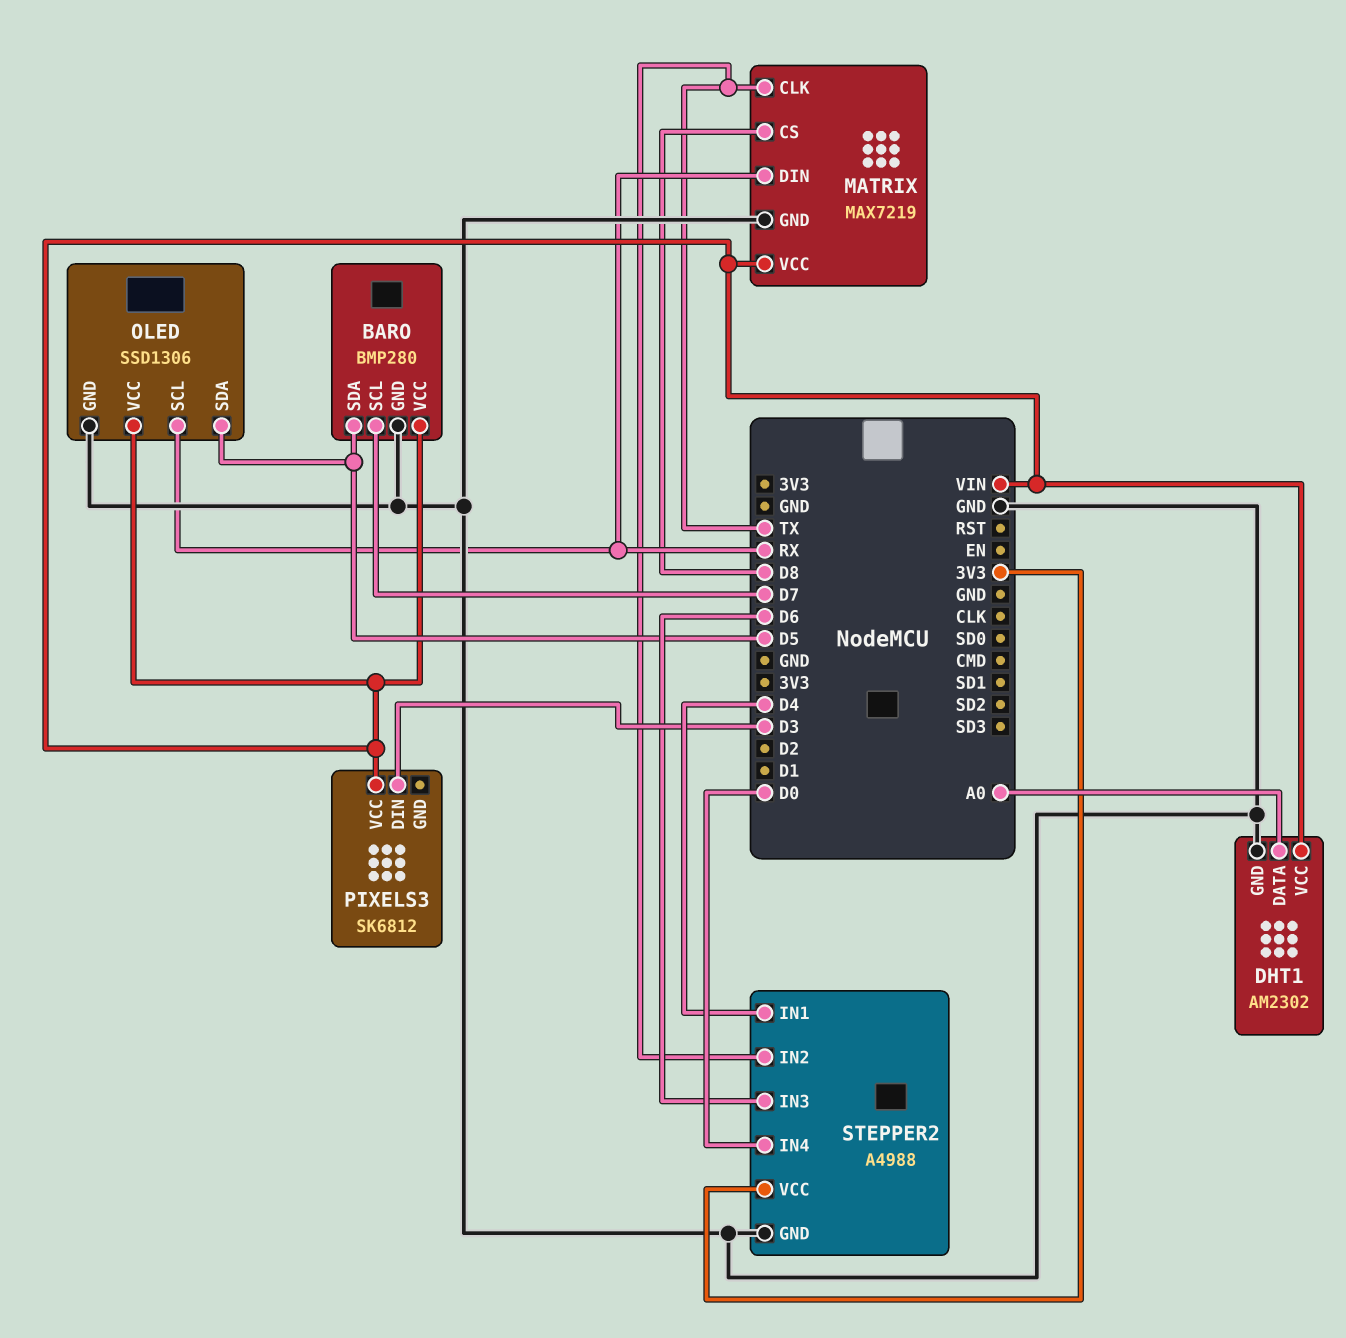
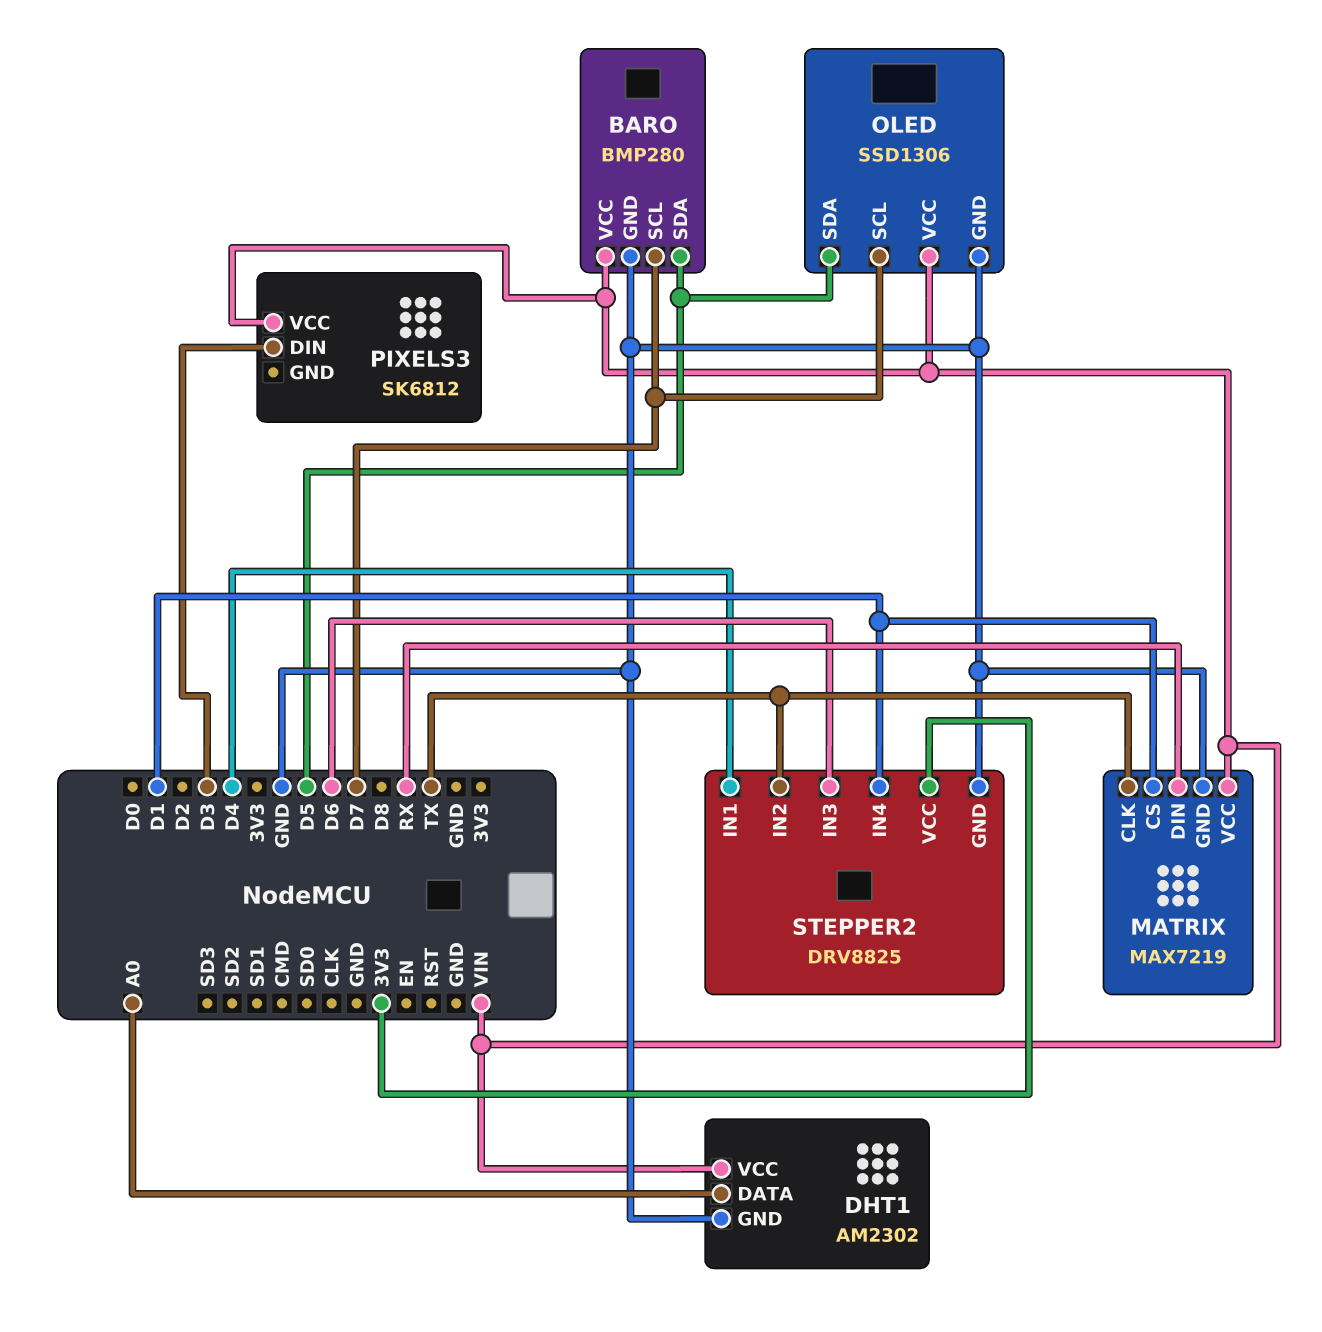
MATRIX pin CS: D8 -> D1
OLED pin SCL: RX -> D7
STEPPER2: A4988 -> DRV8825
STEPPER2 pin IN4: D0 -> D1

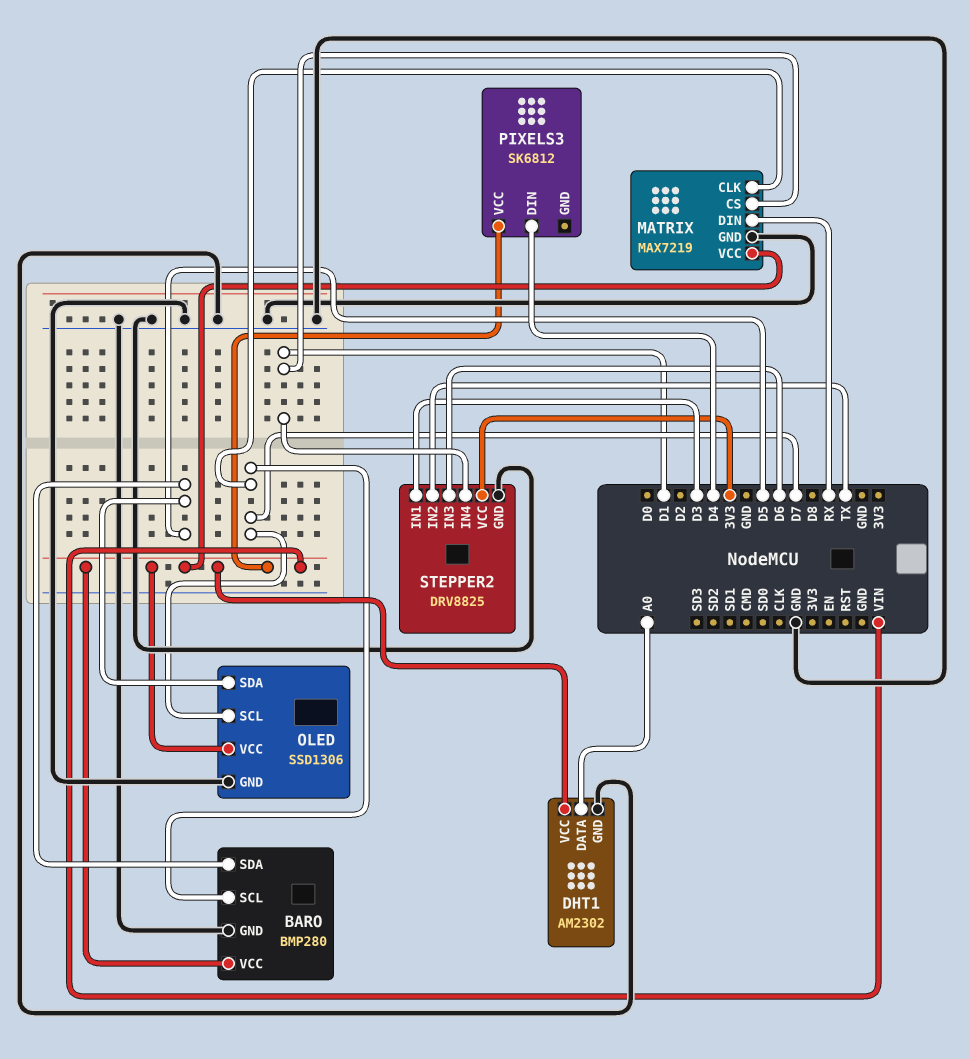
MATRIX pin CLK: TX -> D7
PIXELS3 pin DIN: D3 -> D4
STEPPER2 pin IN1: D4 -> D3

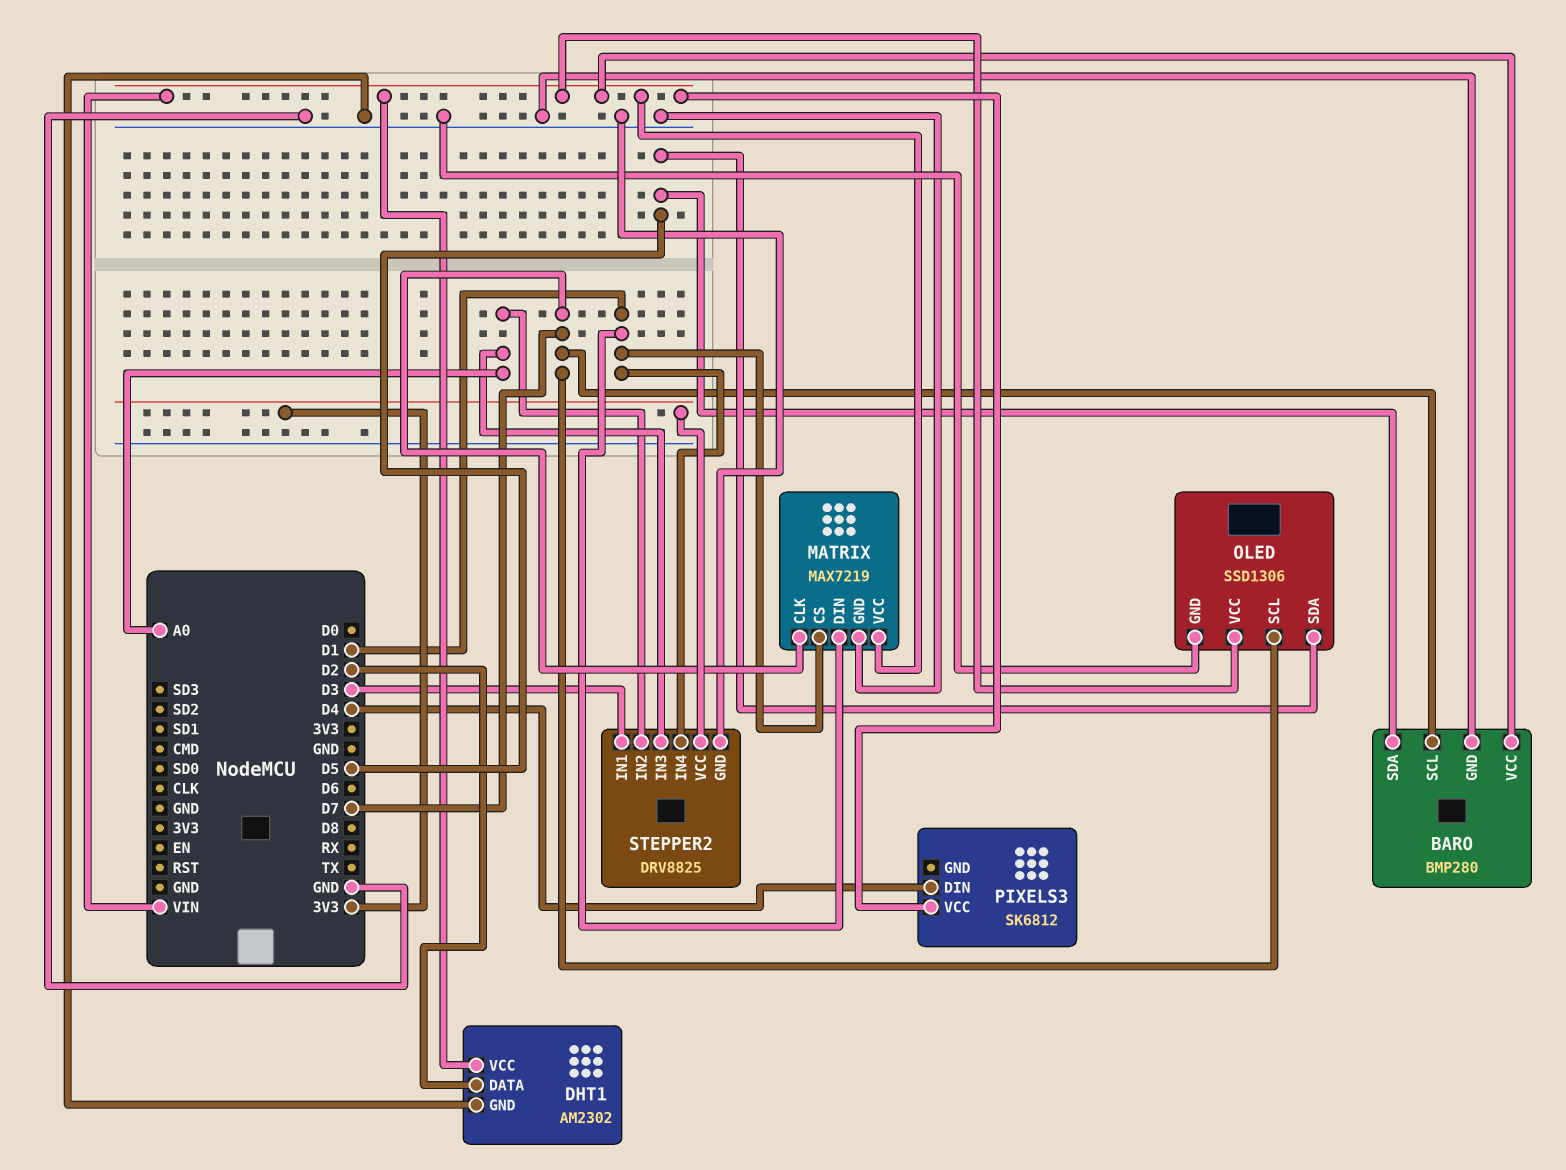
DHT1 pin DATA: A0 -> D2
MATRIX pin DIN: RX -> D1
STEPPER2 pin IN2: TX -> A0
STEPPER2 pin IN3: D6 -> A0

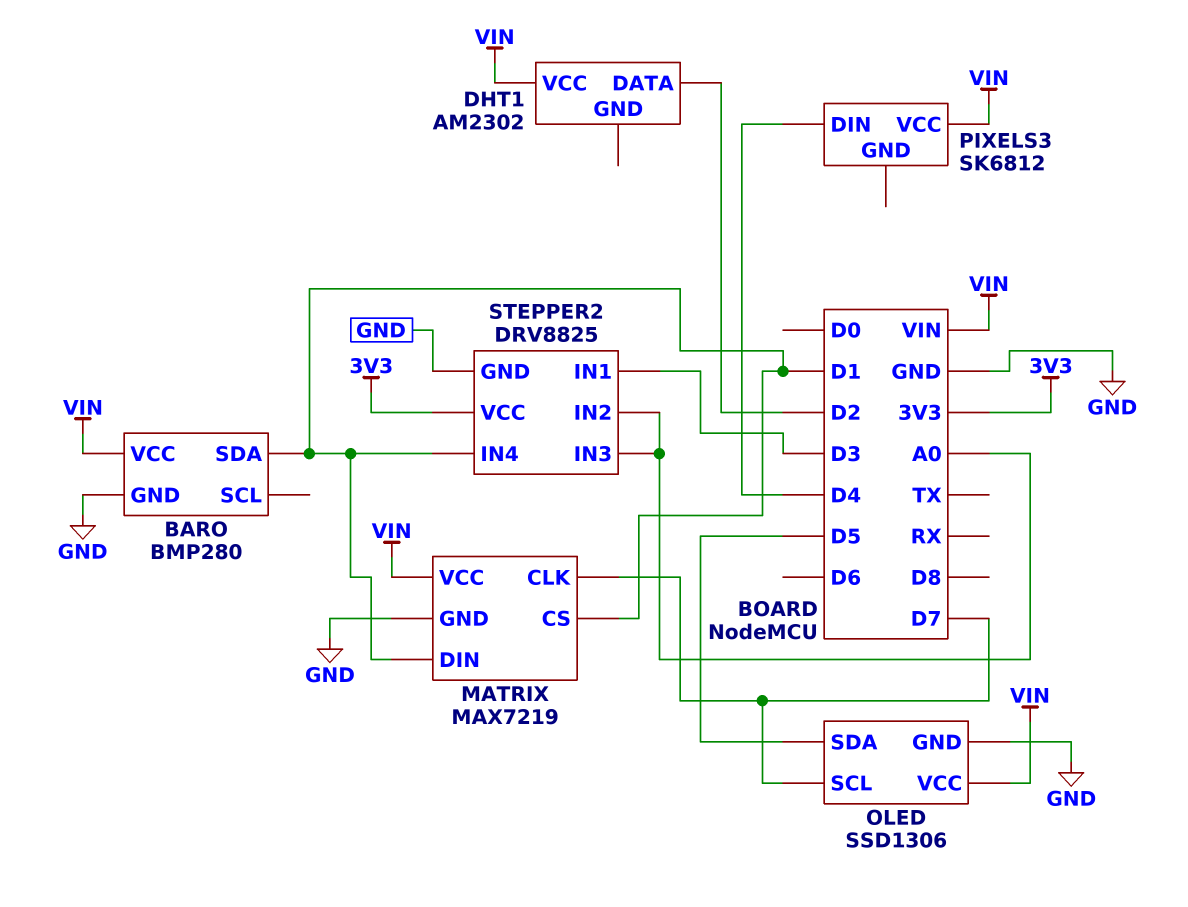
BARO pin SCL: D7 -> none
BARO pin SDA: D5 -> D1
DHT1 pin GND: GND -> none

